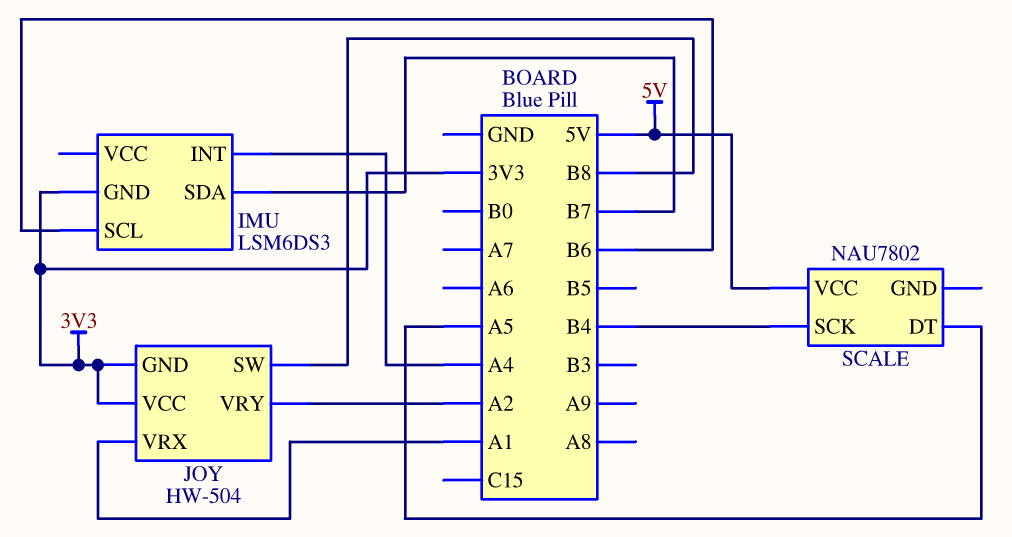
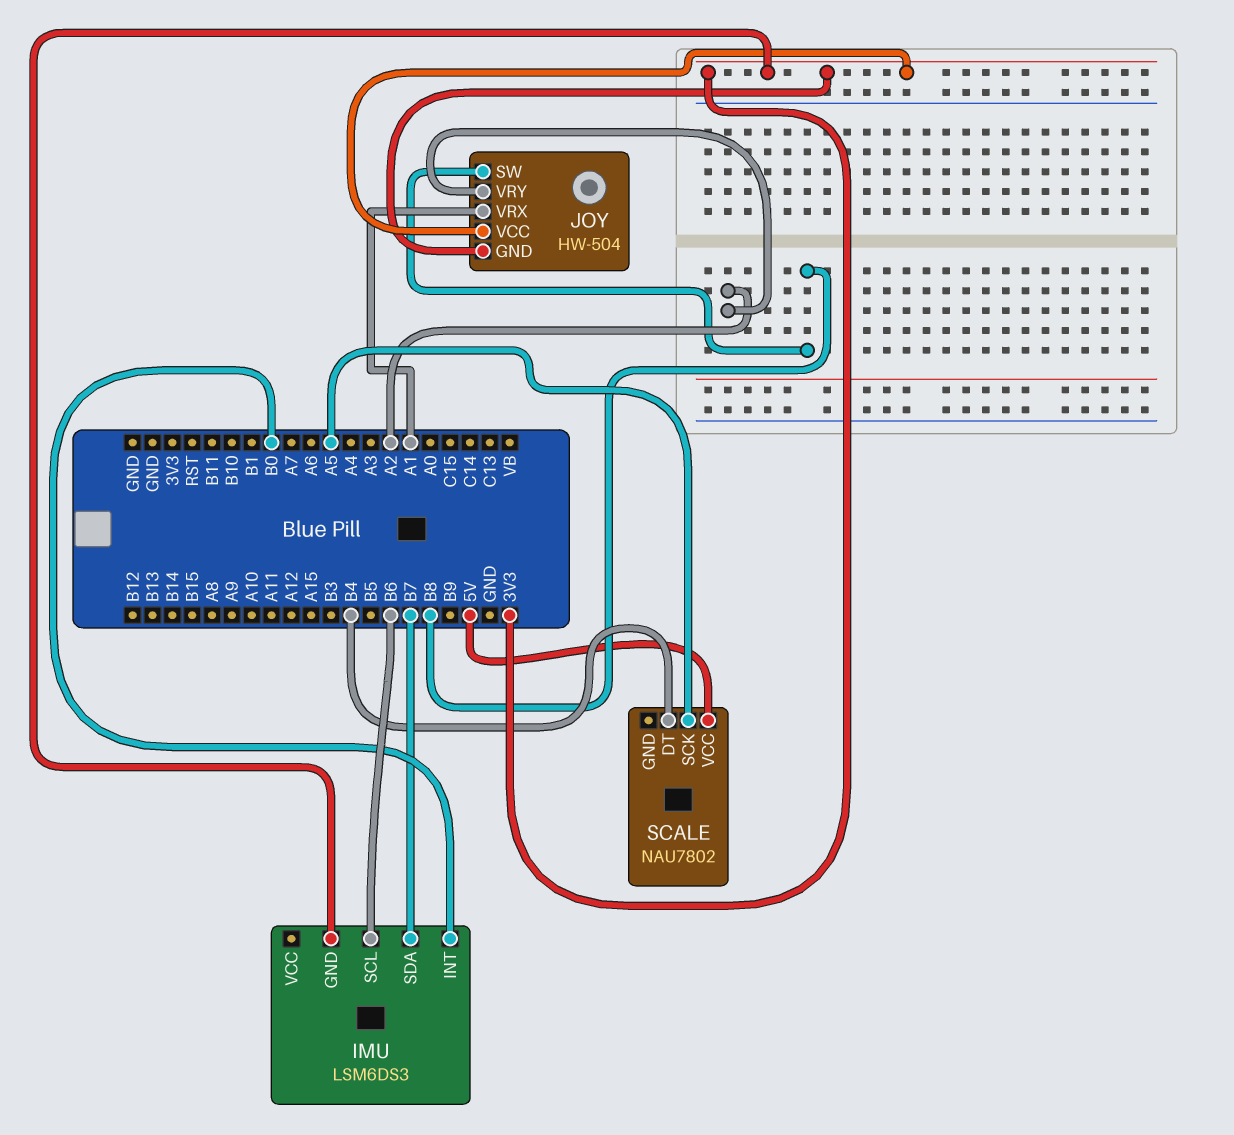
IMU pin INT: A4 -> B0
SCALE pin DT: A5 -> B4
SCALE pin SCK: B4 -> A5

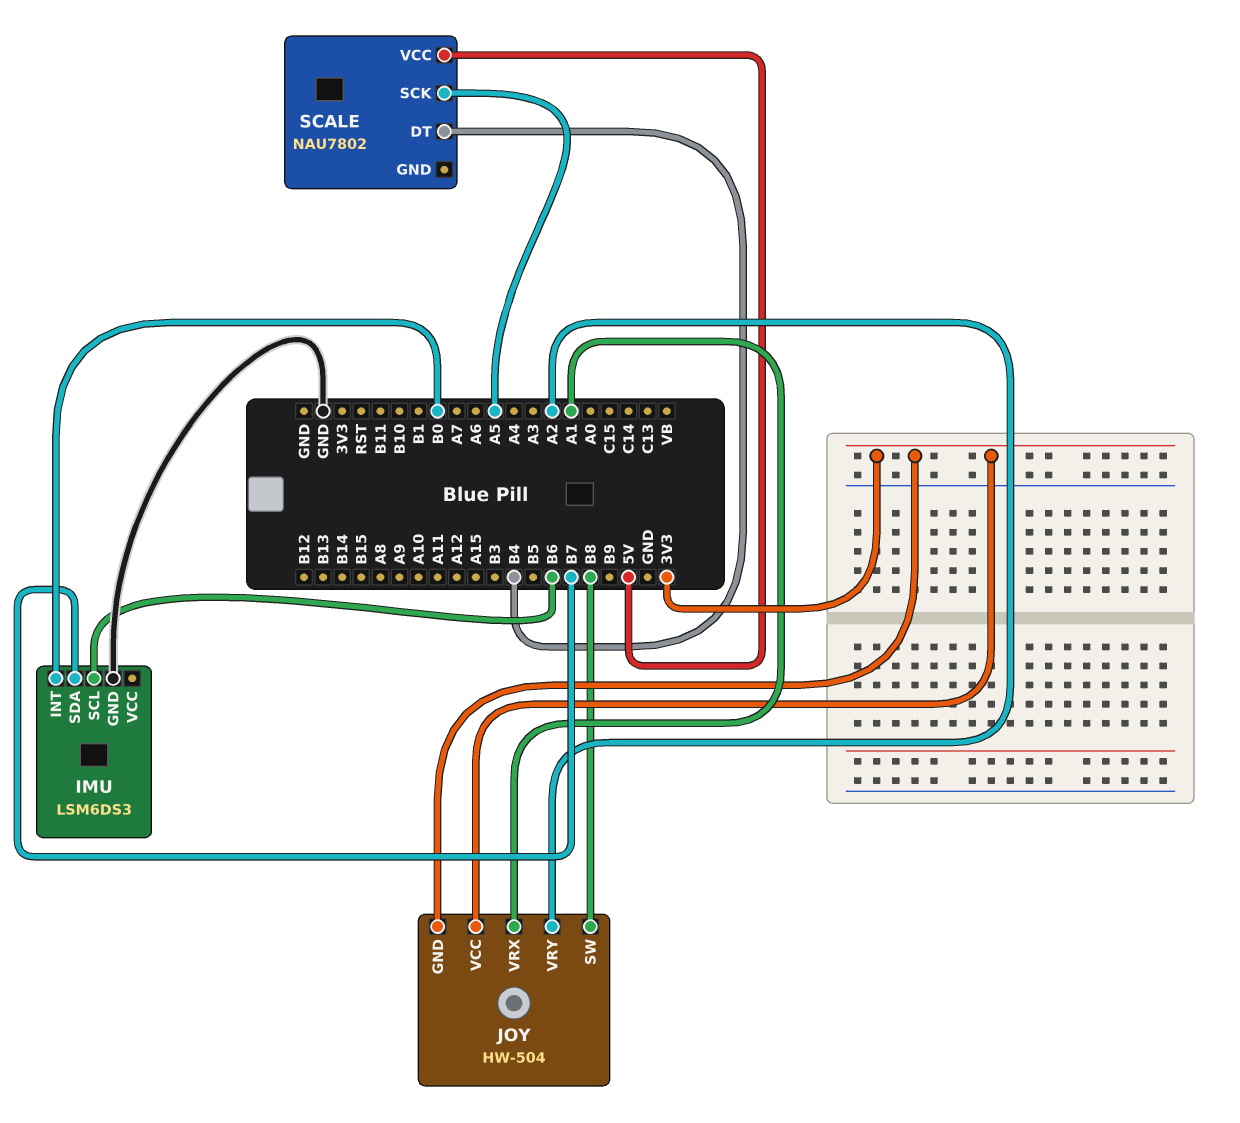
IMU pin GND: 3V3 -> GND

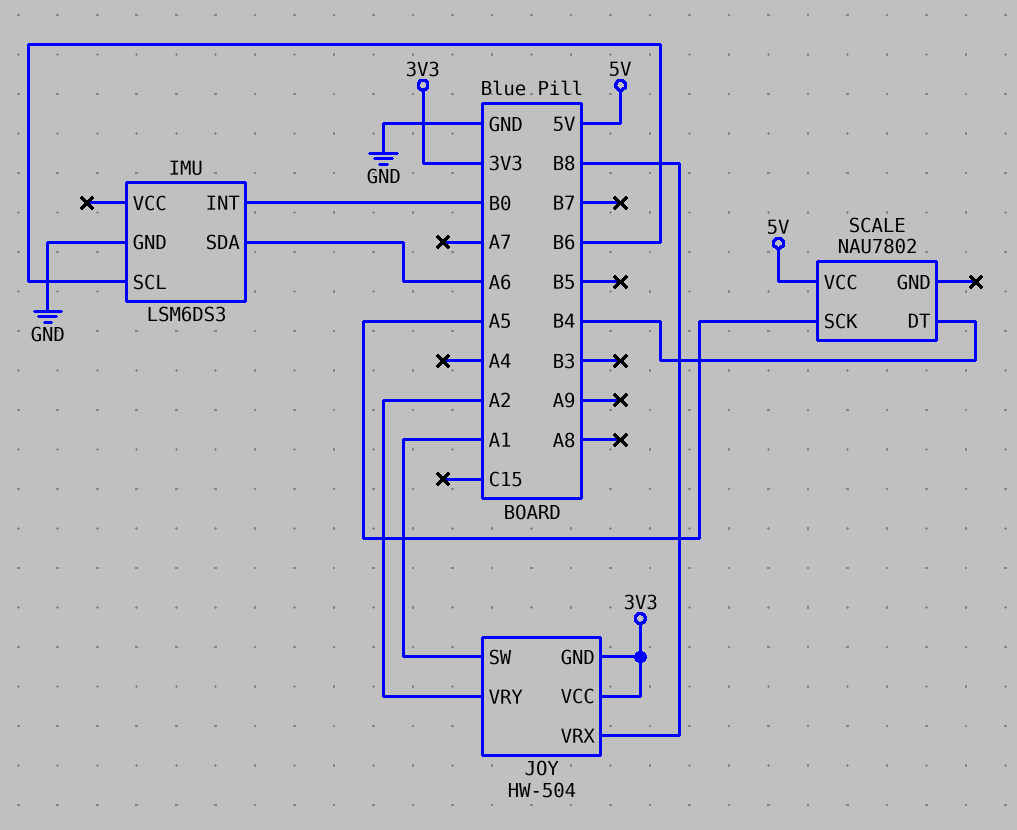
IMU pin SDA: B7 -> A6
JOY pin SW: B8 -> A1
JOY pin VRX: A1 -> B8

